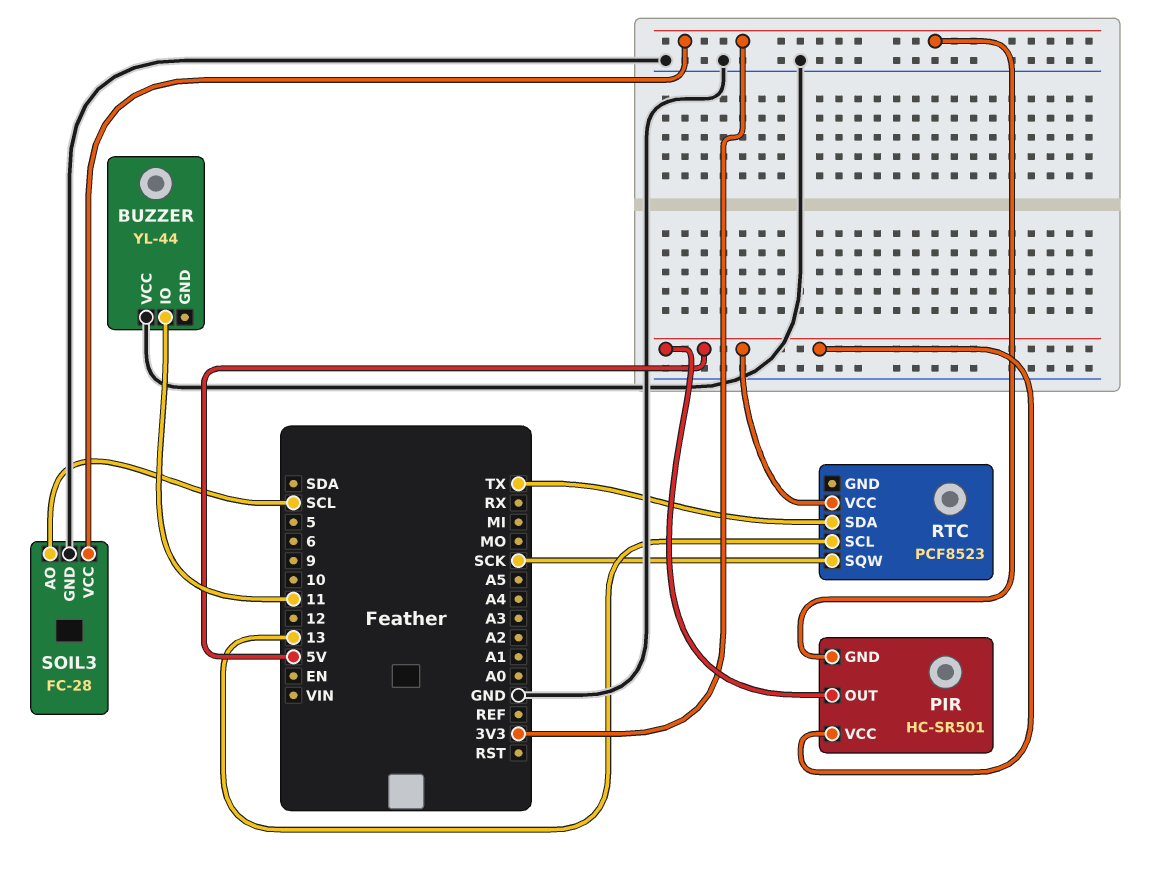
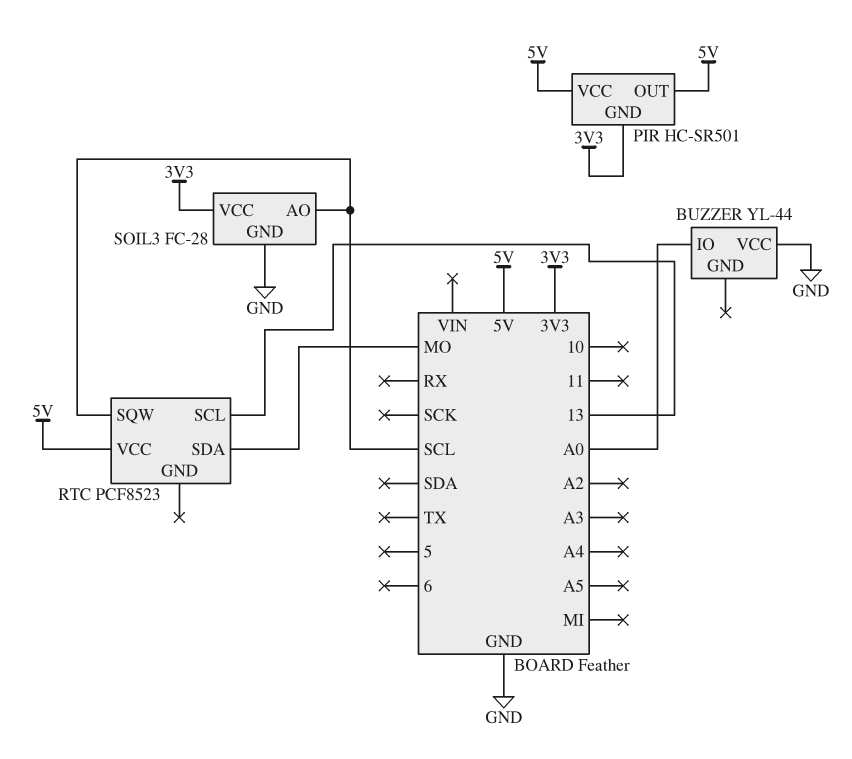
BUZZER pin IO: 11 -> A0
RTC pin SDA: TX -> MO
RTC pin SQW: SCK -> SCL

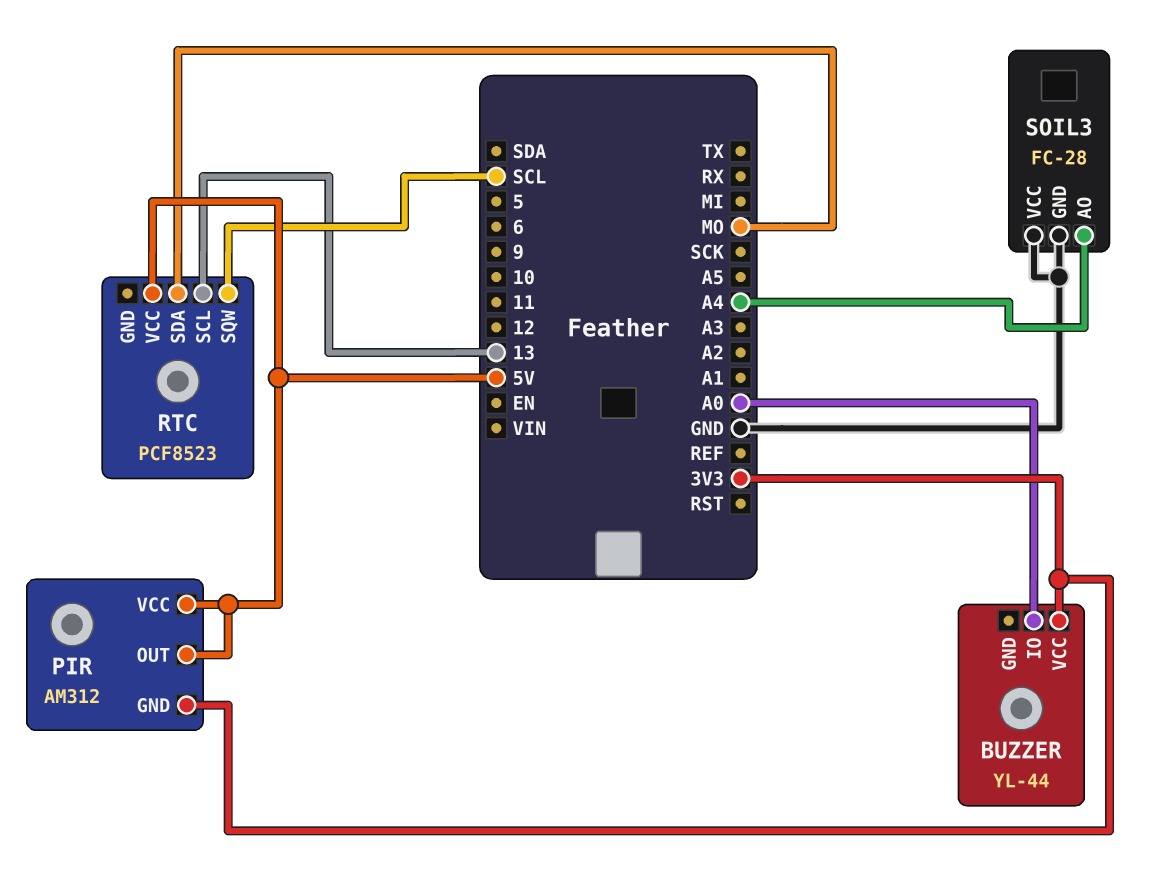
BUZZER pin VCC: GND -> 3V3
PIR: HC-SR501 -> AM312
SOIL3 pin AO: SCL -> A4
SOIL3 pin VCC: 3V3 -> GND

